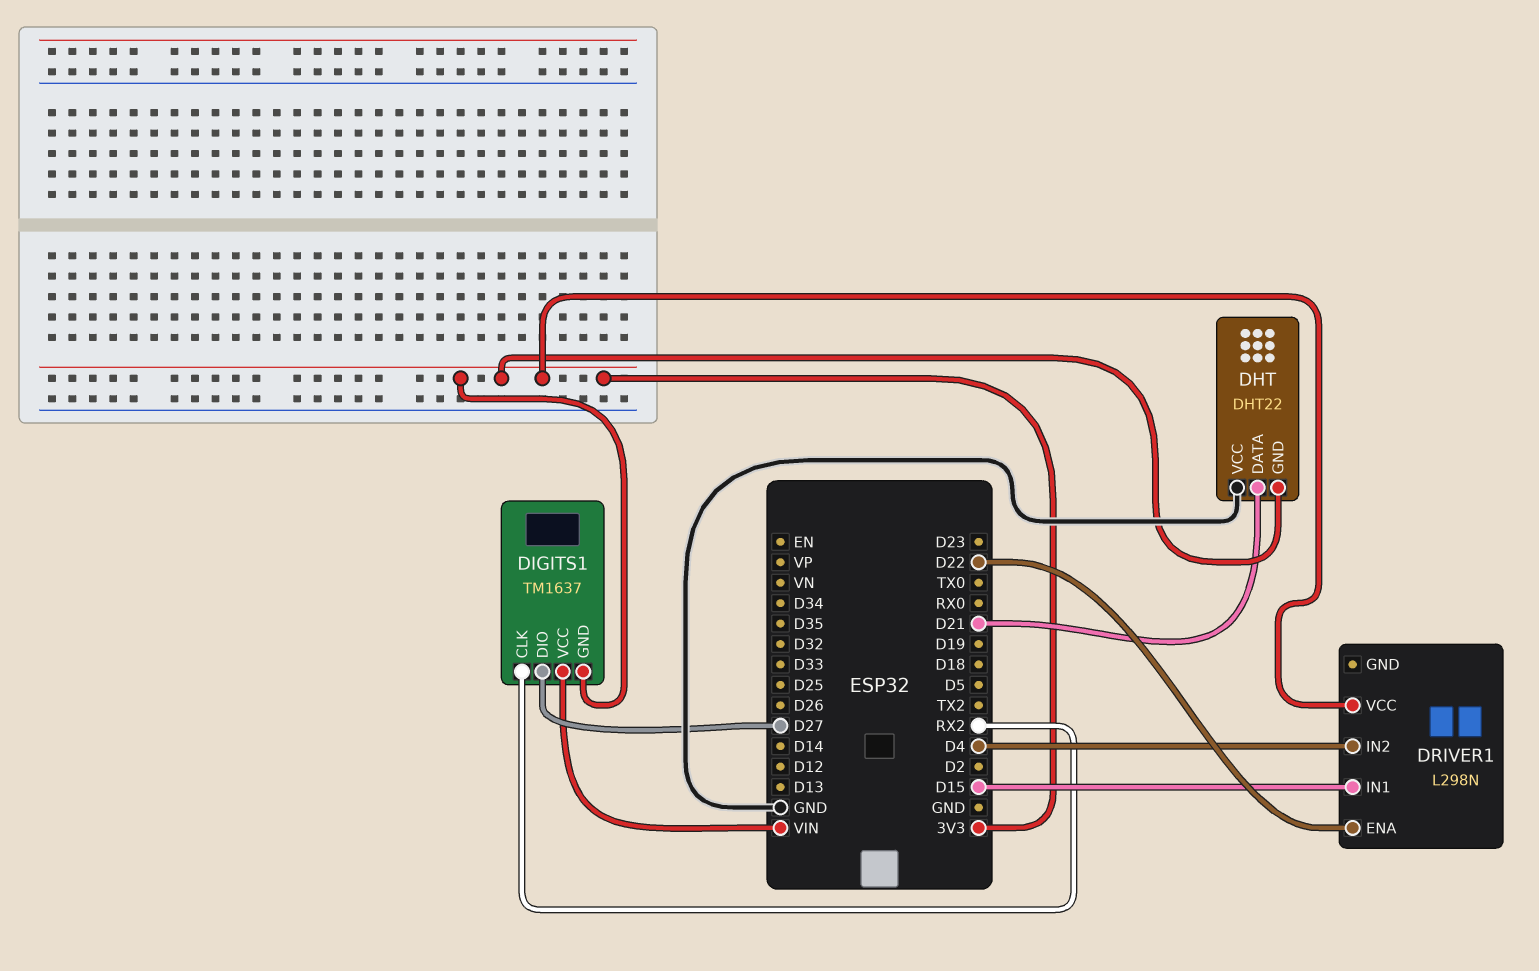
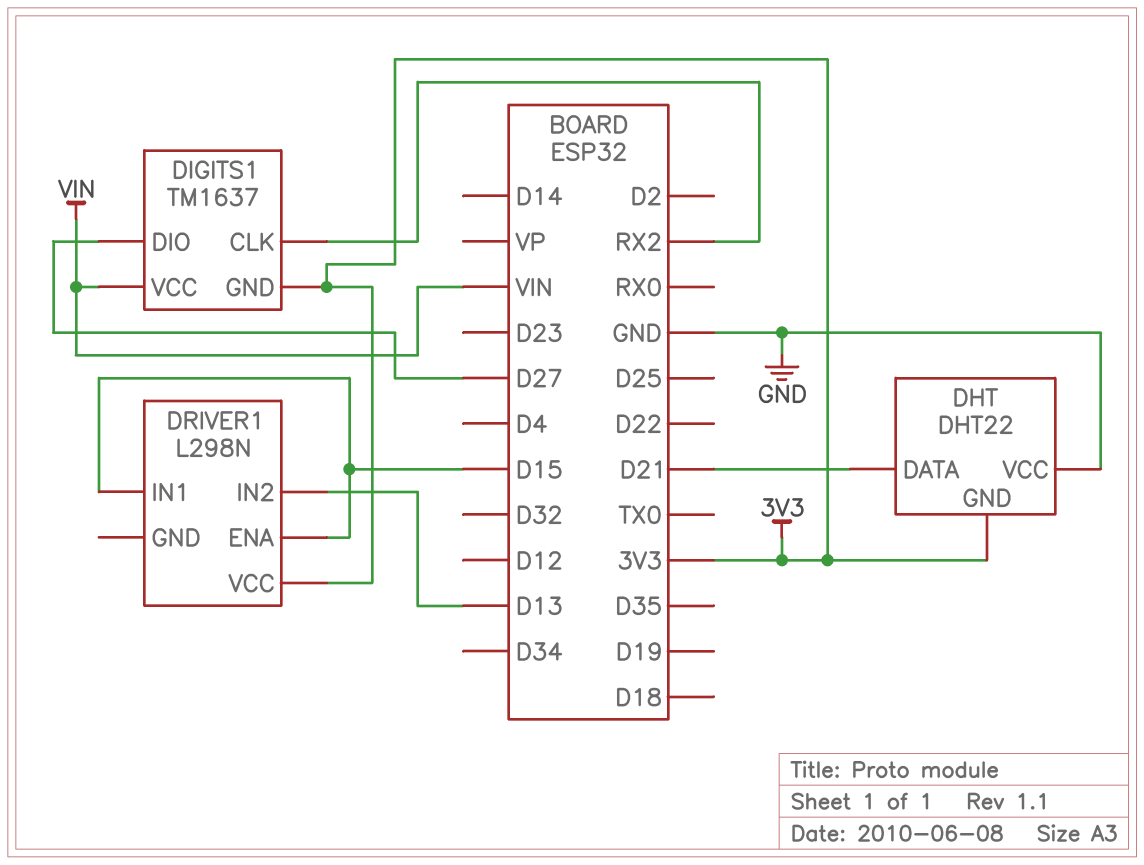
DRIVER1 pin ENA: D22 -> D15
DRIVER1 pin IN2: D4 -> D13

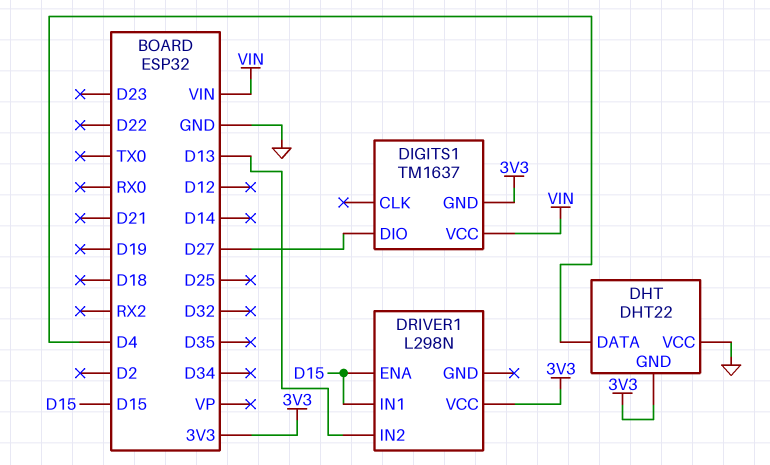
DHT pin DATA: D21 -> D4
DIGITS1 pin CLK: RX2 -> none

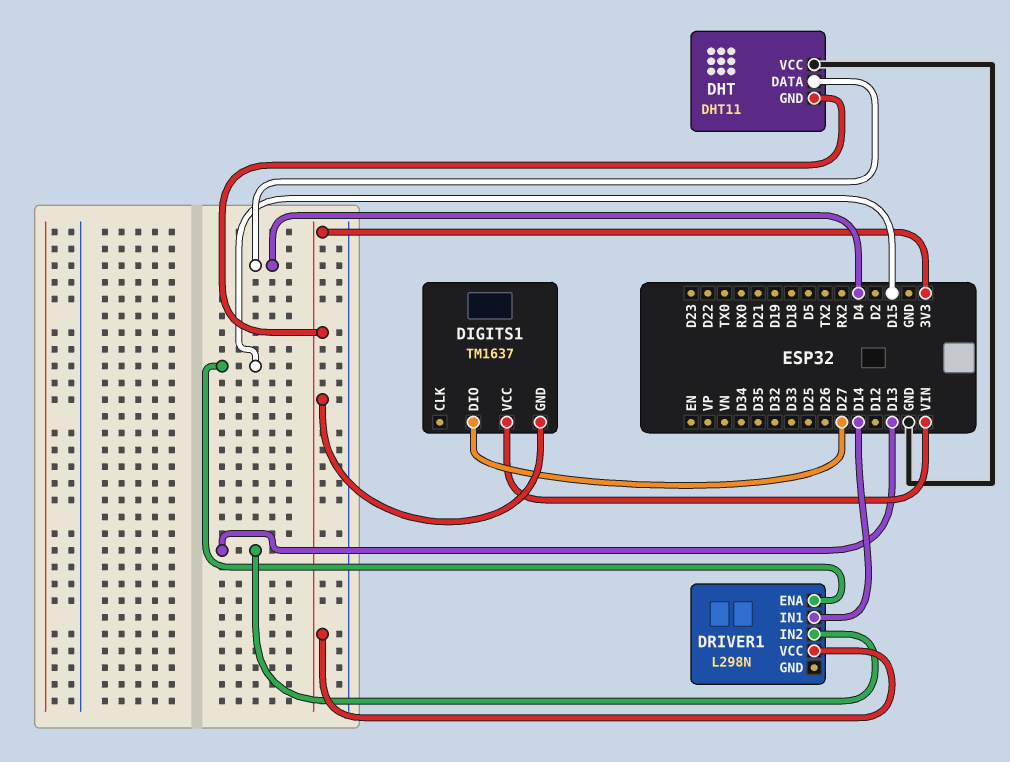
DHT: DHT22 -> DHT11
DRIVER1 pin IN1: D15 -> D14

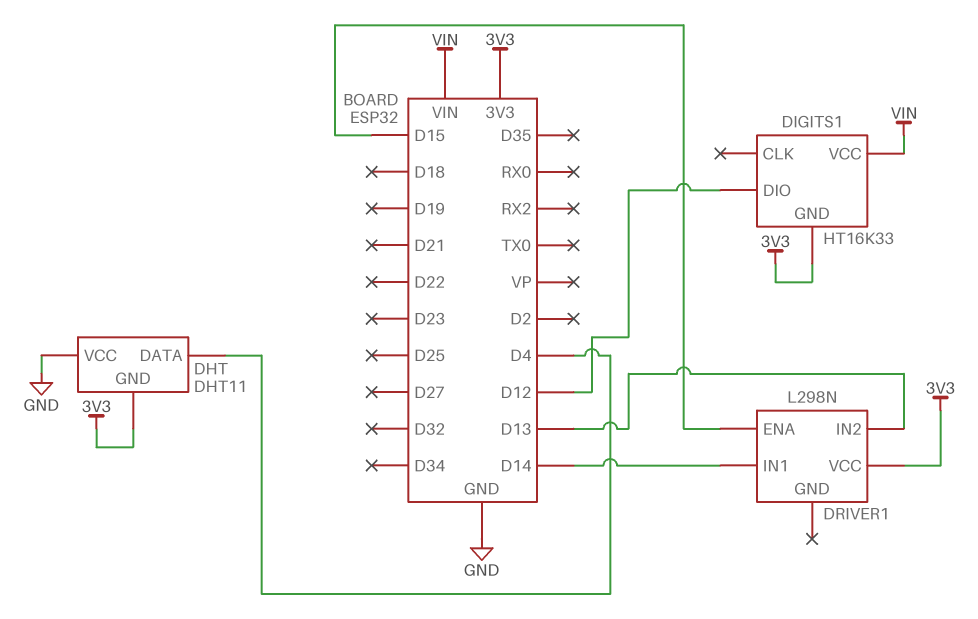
DIGITS1: TM1637 -> HT16K33
DIGITS1 pin DIO: D27 -> D12

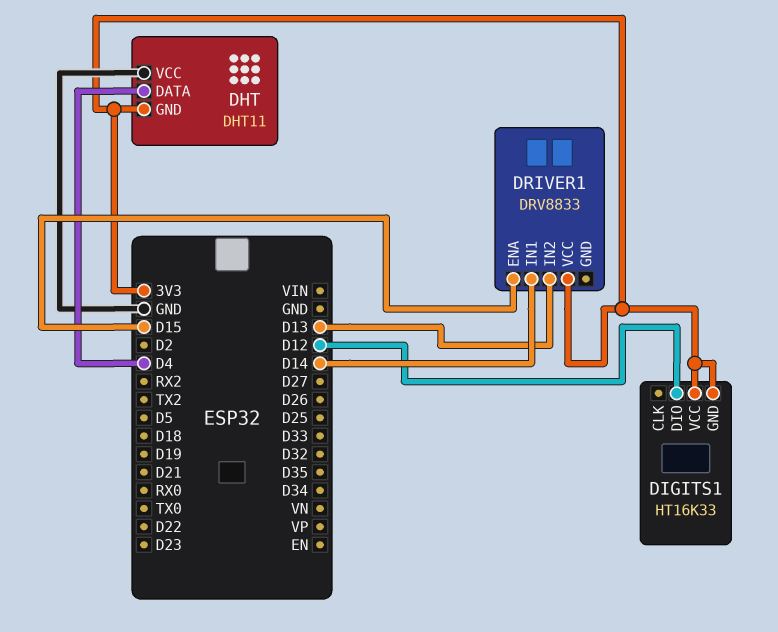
DIGITS1 pin VCC: VIN -> 3V3
DRIVER1: L298N -> DRV8833

